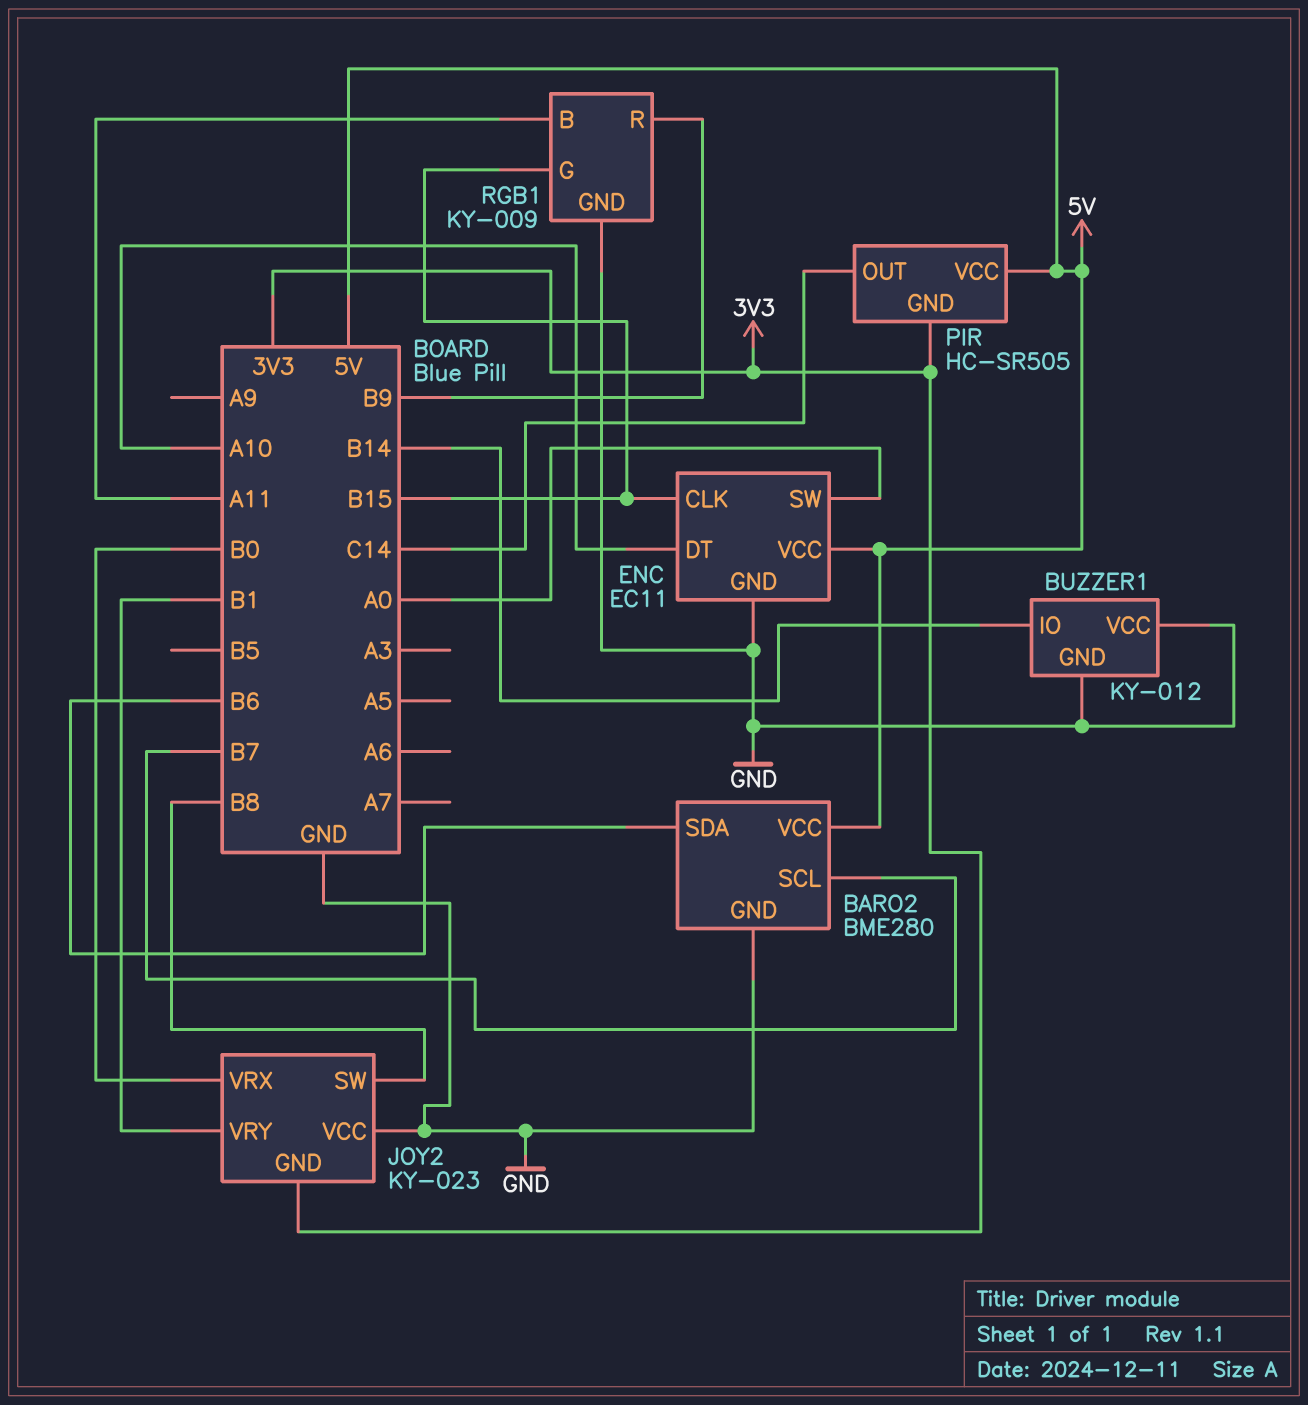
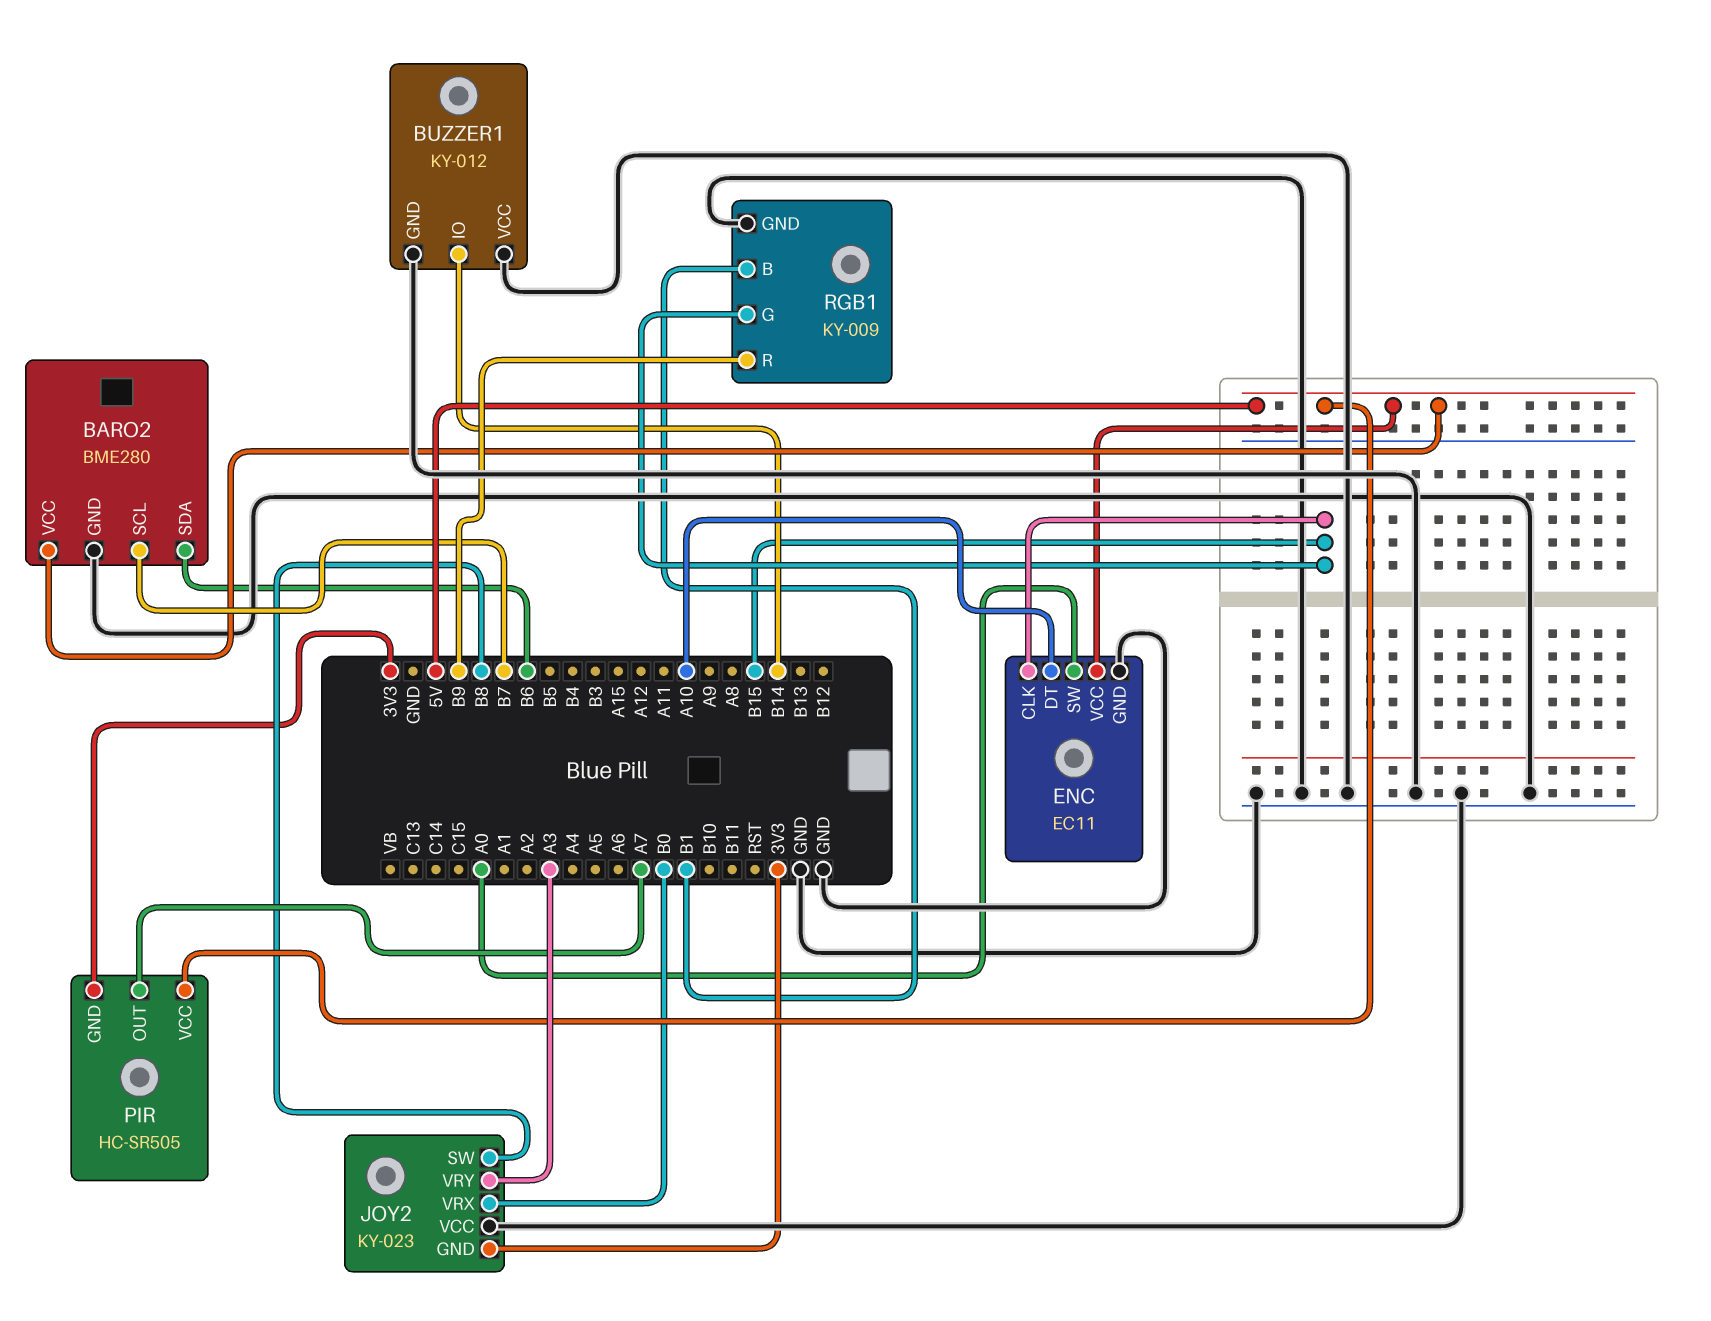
JOY2 pin VRY: B1 -> A3
PIR pin OUT: C14 -> A7
RGB1 pin B: A11 -> B1

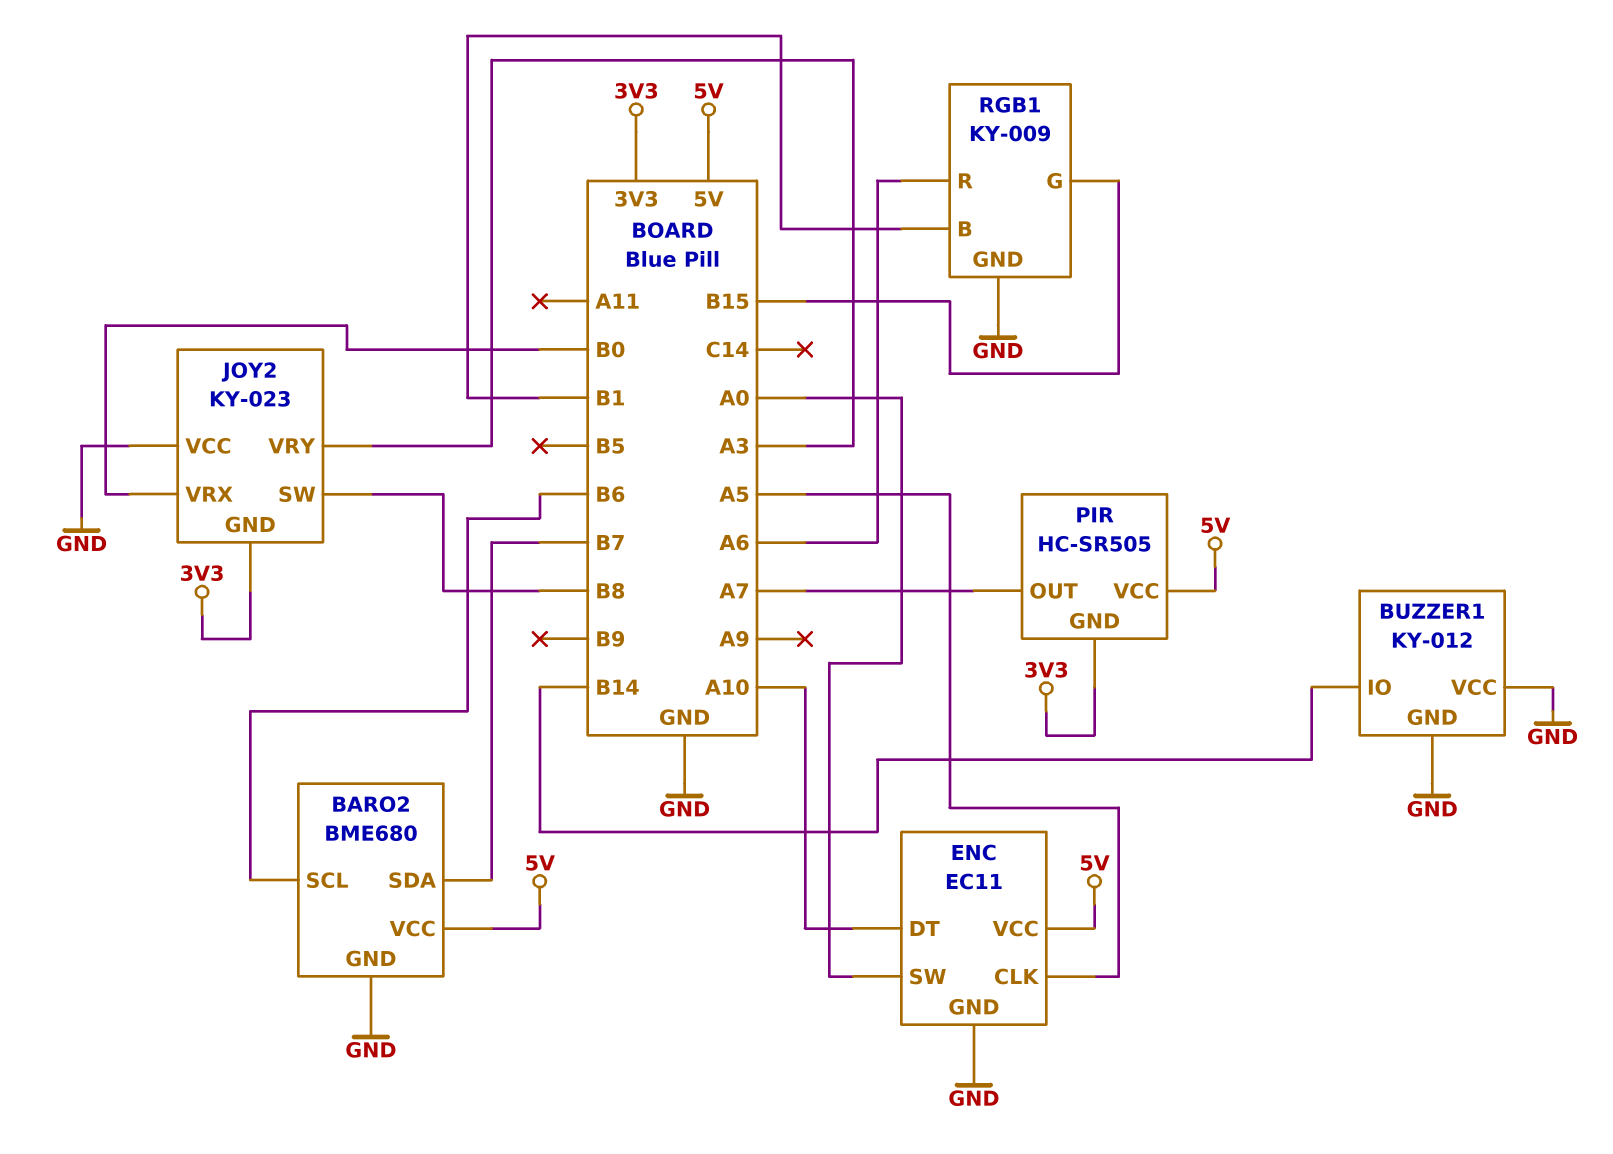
BARO2: BME280 -> BME680
BARO2 pin SCL: B7 -> B6
BARO2 pin SDA: B6 -> B7
ENC pin CLK: B15 -> A5
RGB1 pin R: B9 -> A6

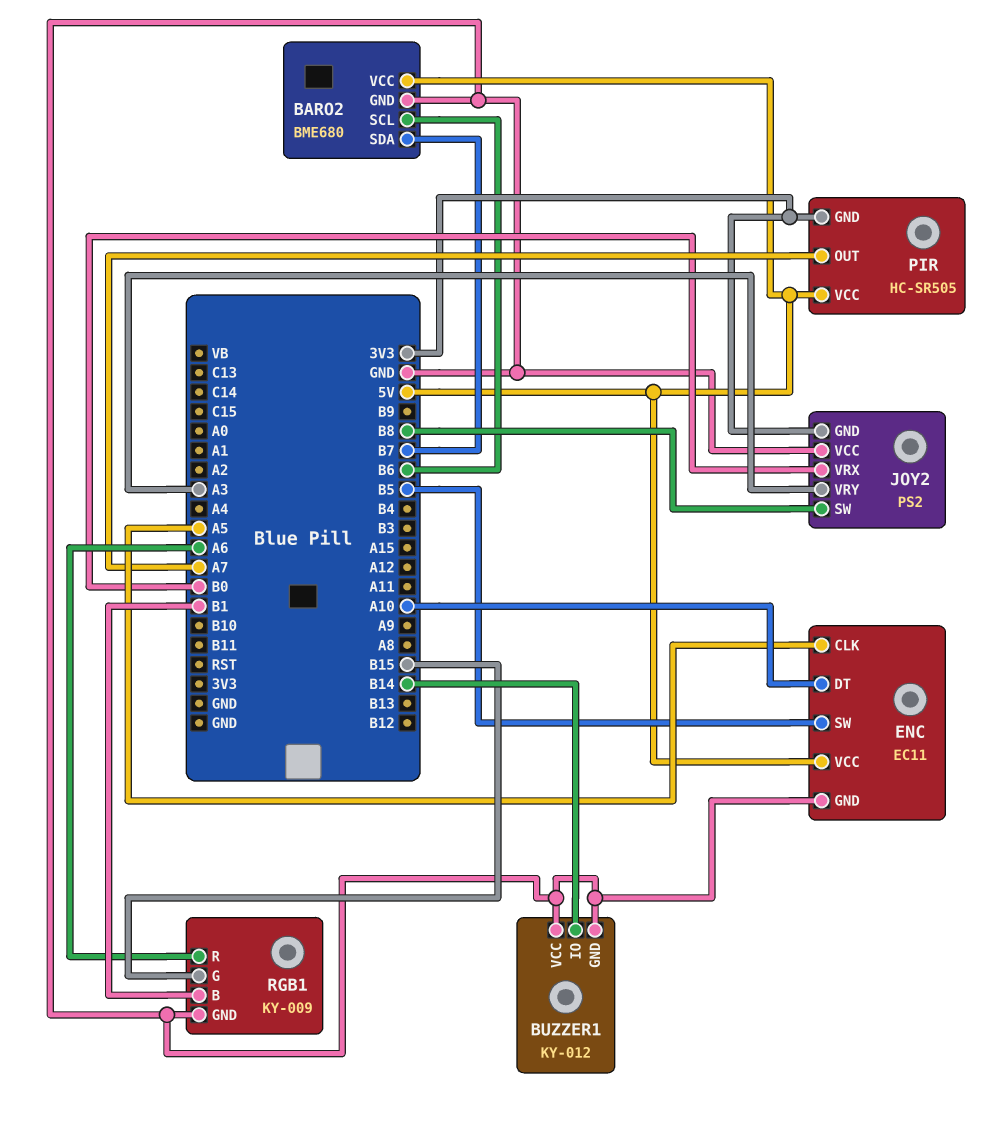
ENC pin SW: A0 -> B5
JOY2: KY-023 -> PS2

